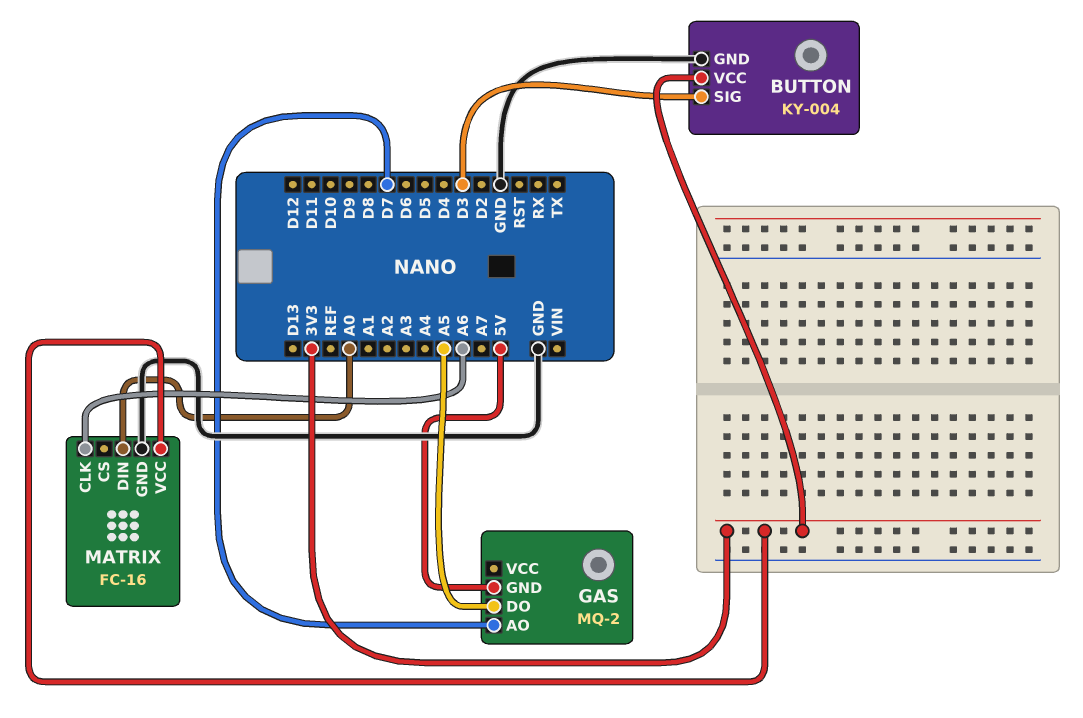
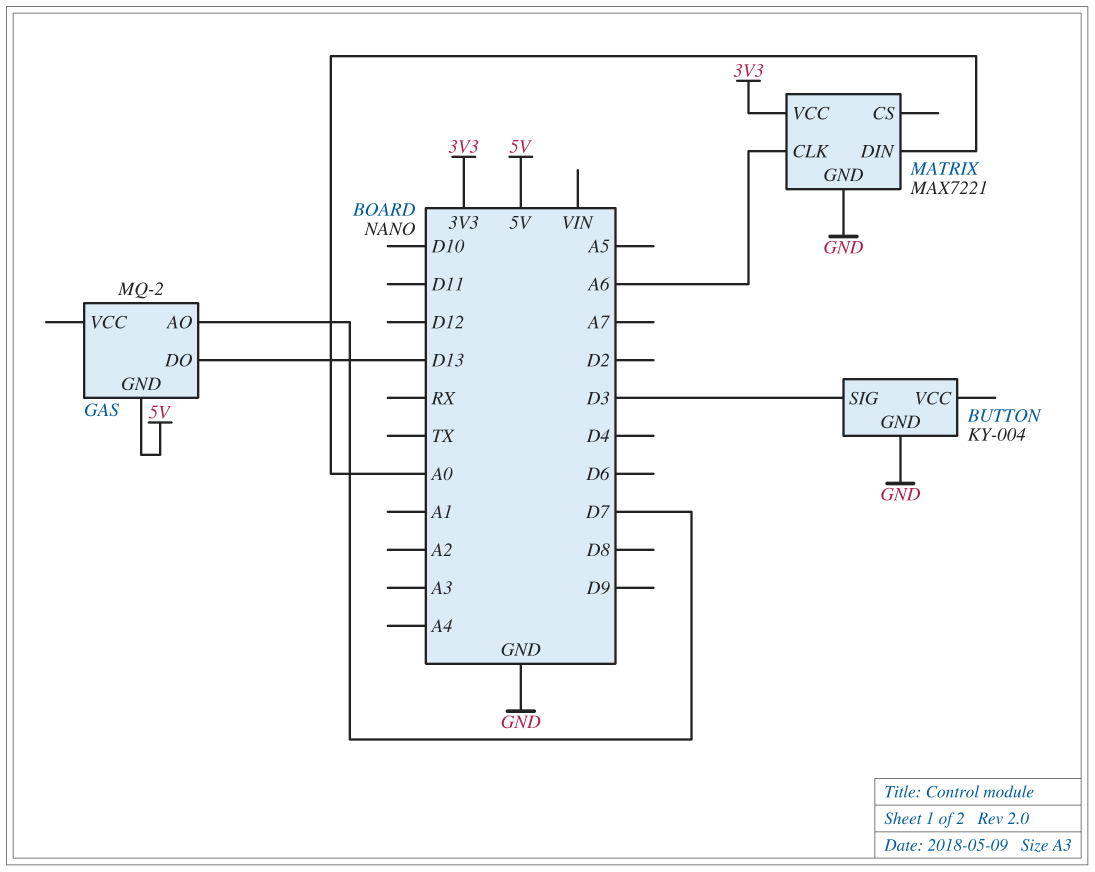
BUTTON pin VCC: 3V3 -> none
GAS pin DO: A5 -> D13
MATRIX: FC-16 -> MAX7221

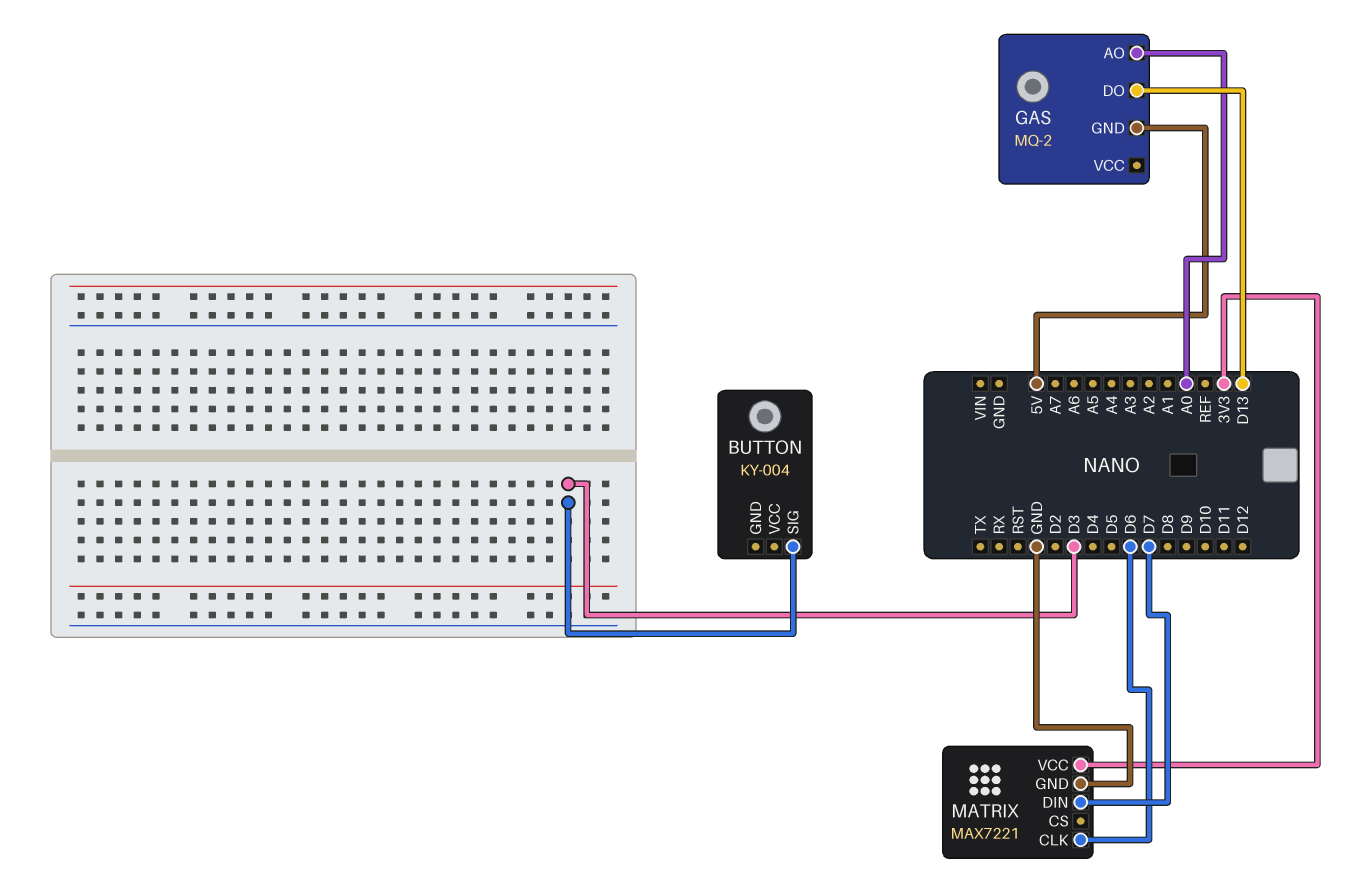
BUTTON pin GND: GND -> none
GAS pin AO: D7 -> A0
MATRIX pin CLK: A6 -> D6
MATRIX pin DIN: A0 -> D7

